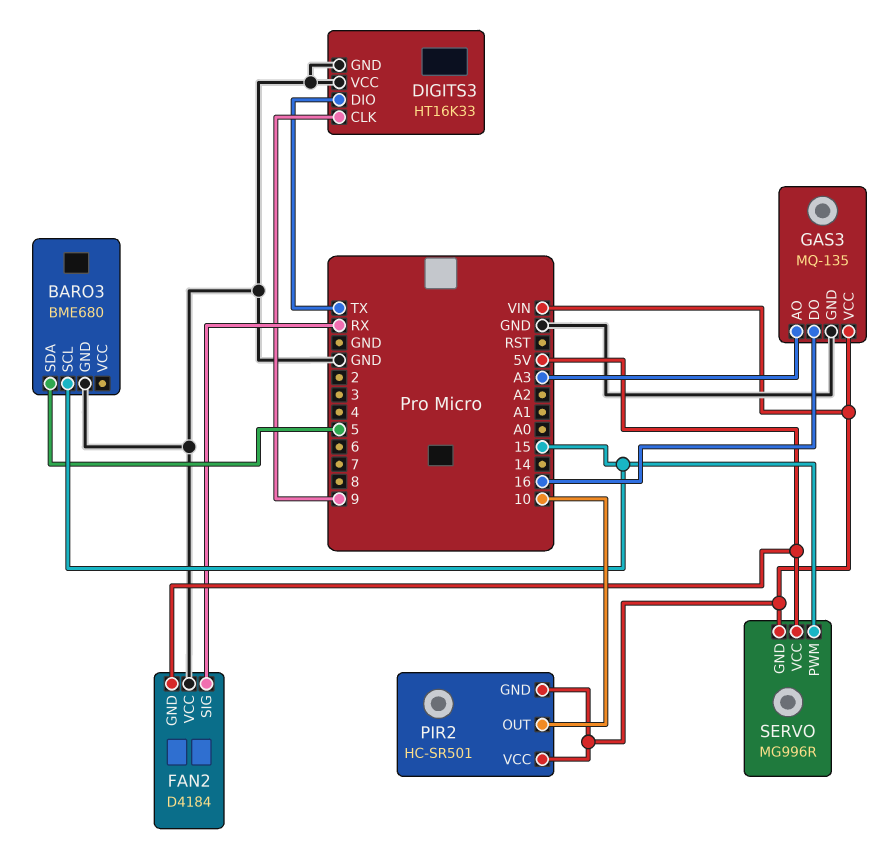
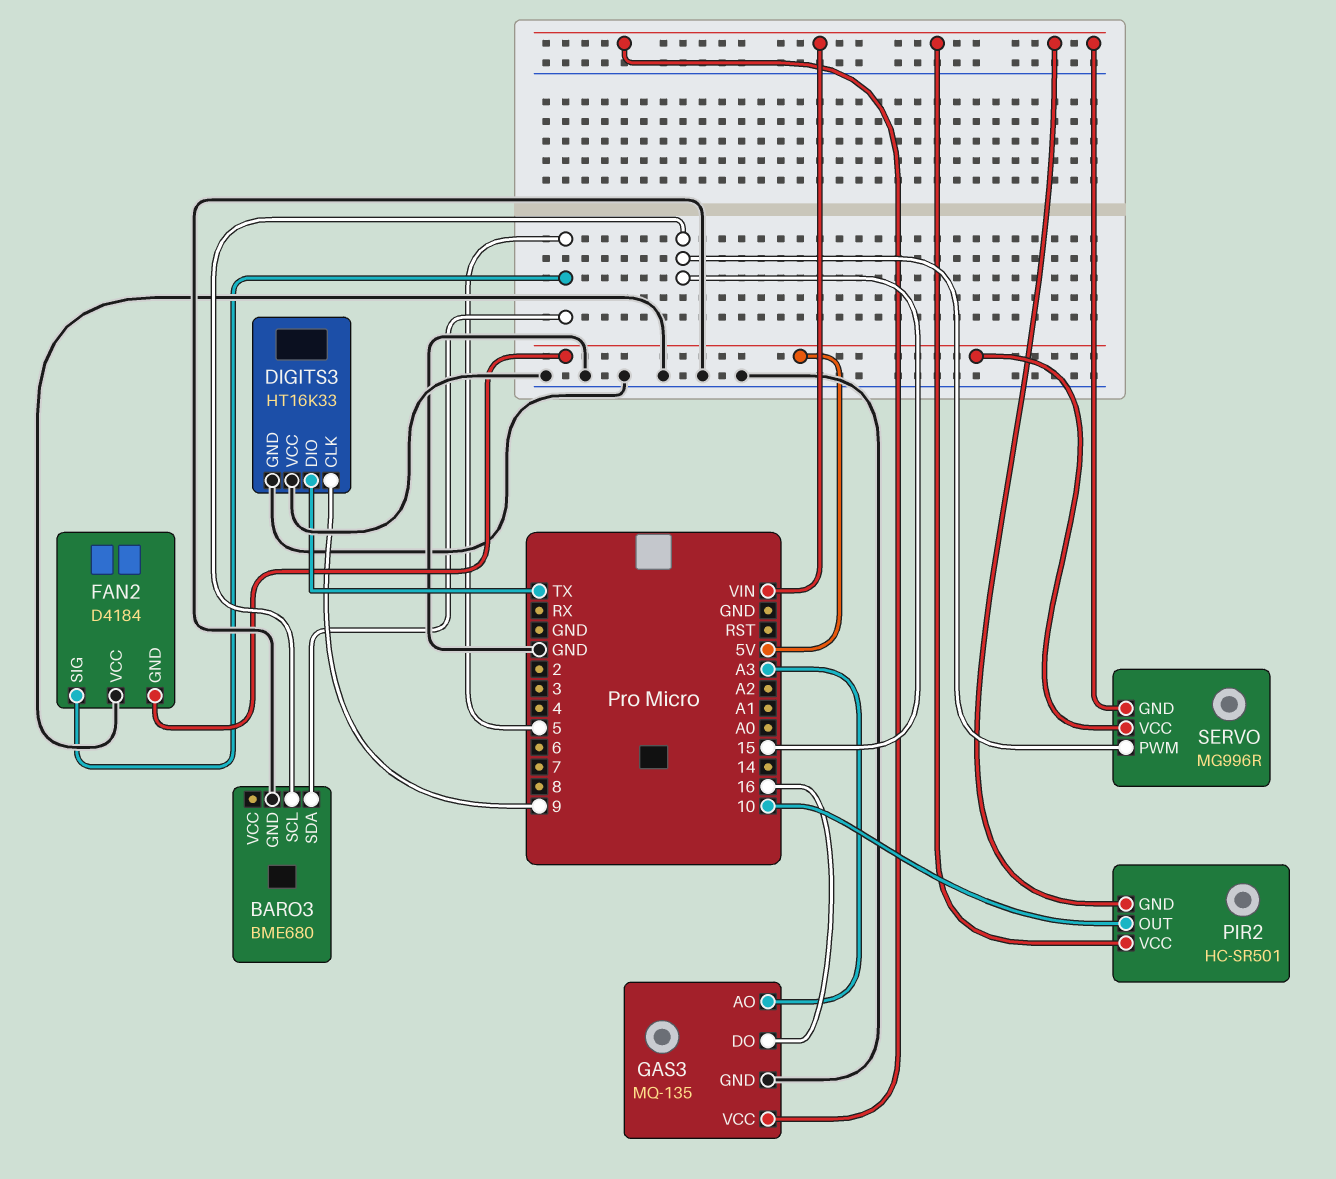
FAN2 pin SIG: RX -> 5

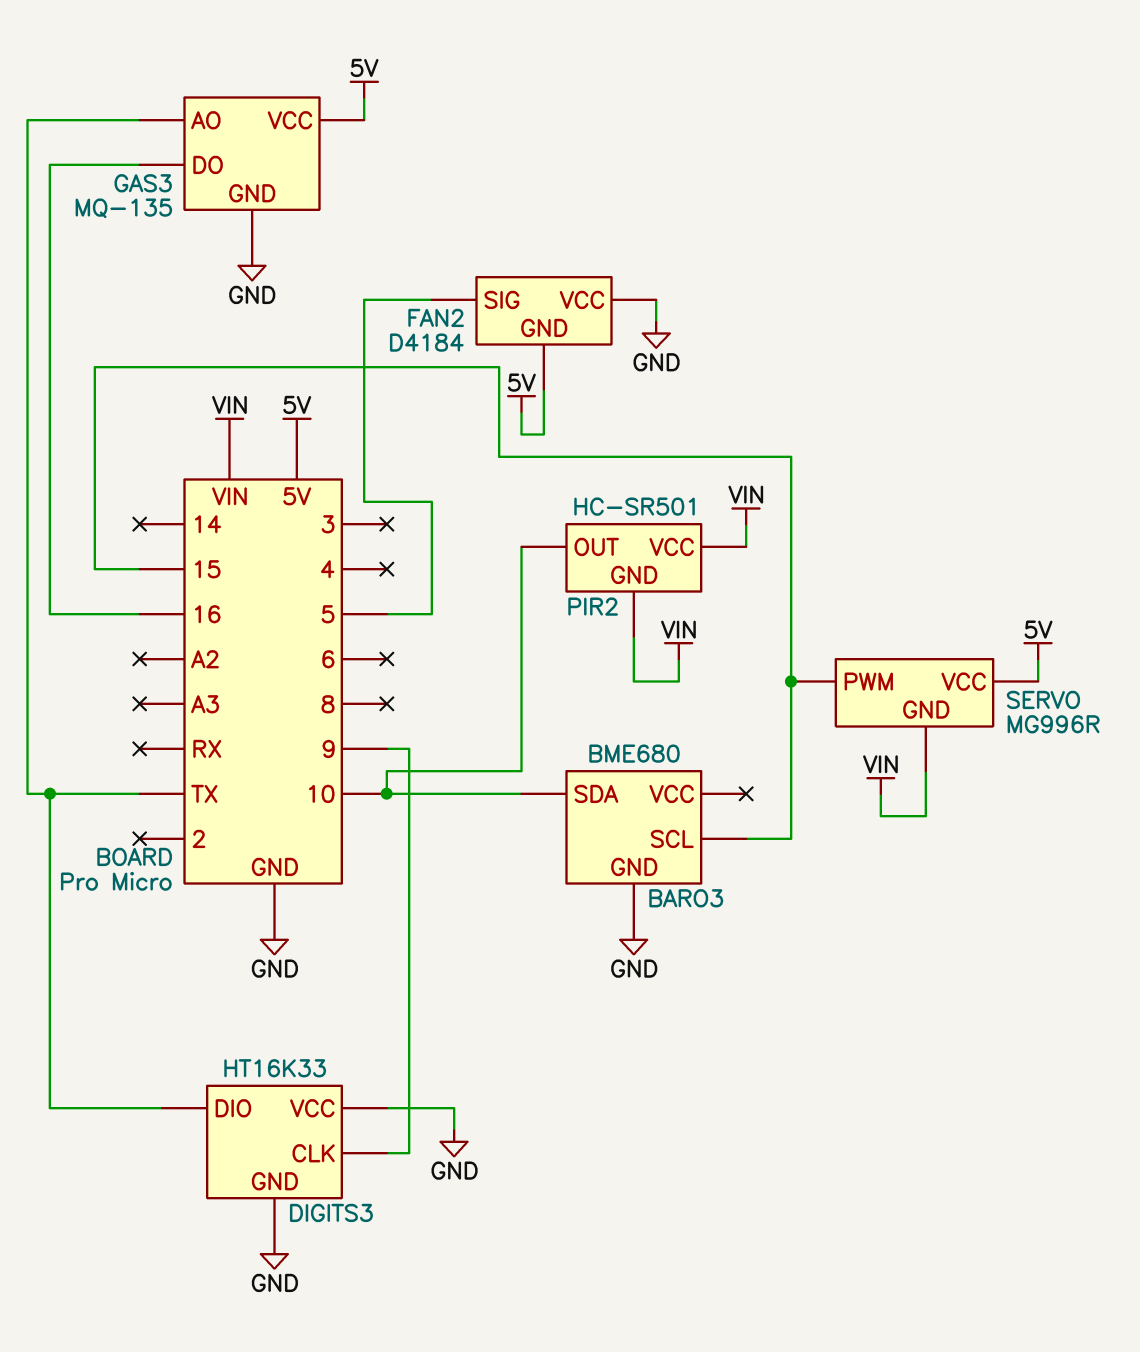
BARO3 pin SDA: 5 -> 10
GAS3 pin AO: A3 -> TX
GAS3 pin VCC: VIN -> 5V

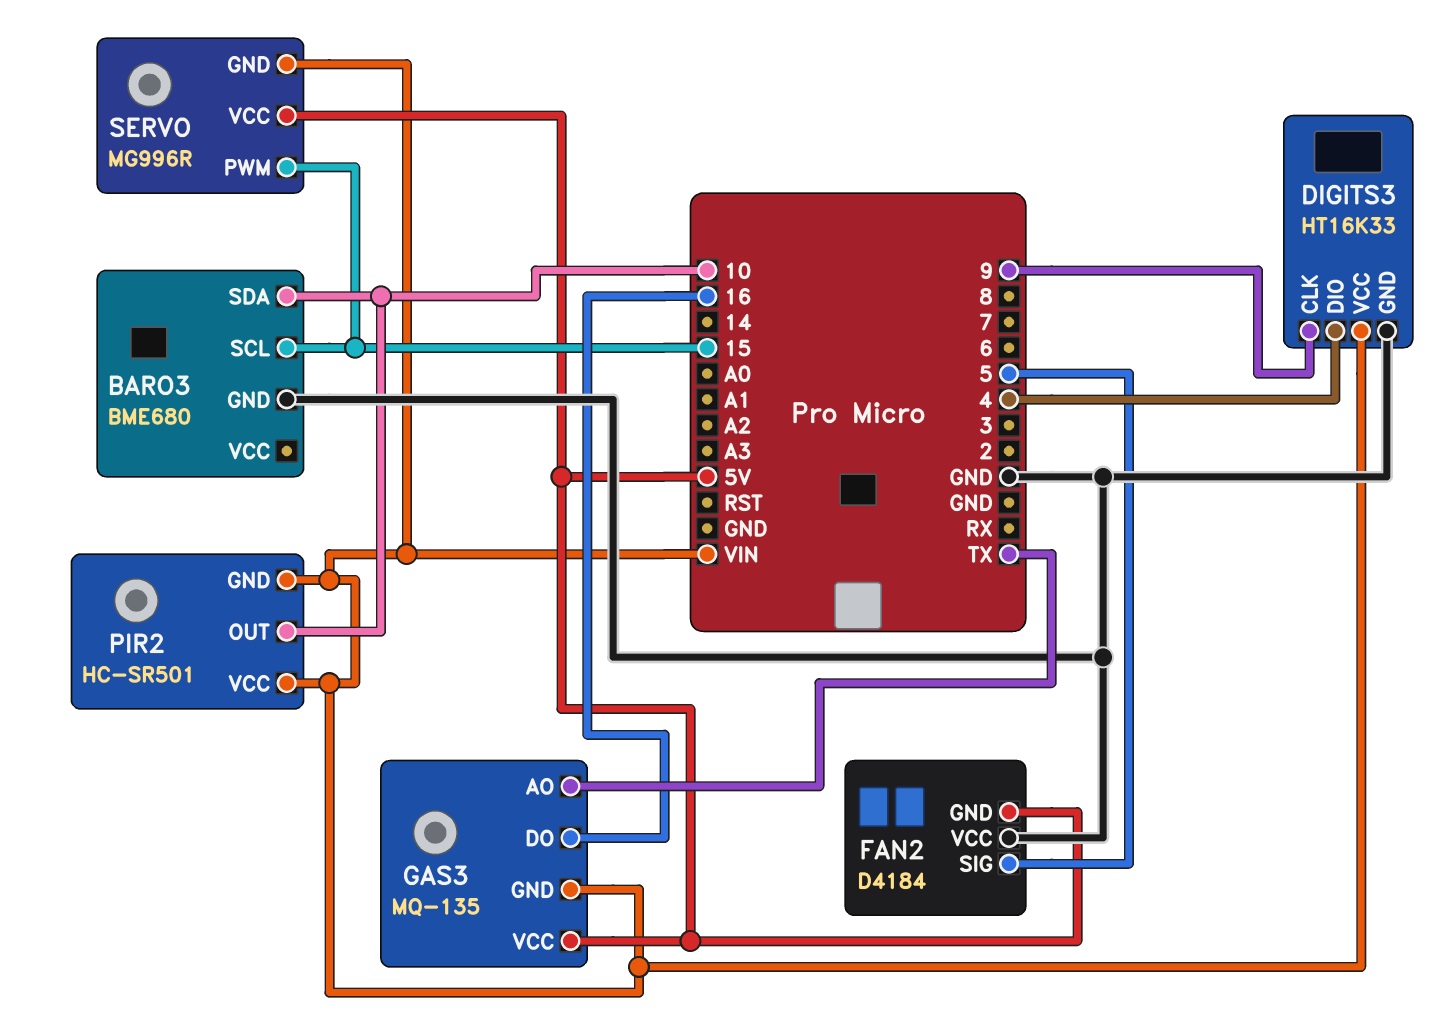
DIGITS3 pin DIO: TX -> 4
DIGITS3 pin VCC: GND -> VIN
GAS3 pin GND: GND -> VIN

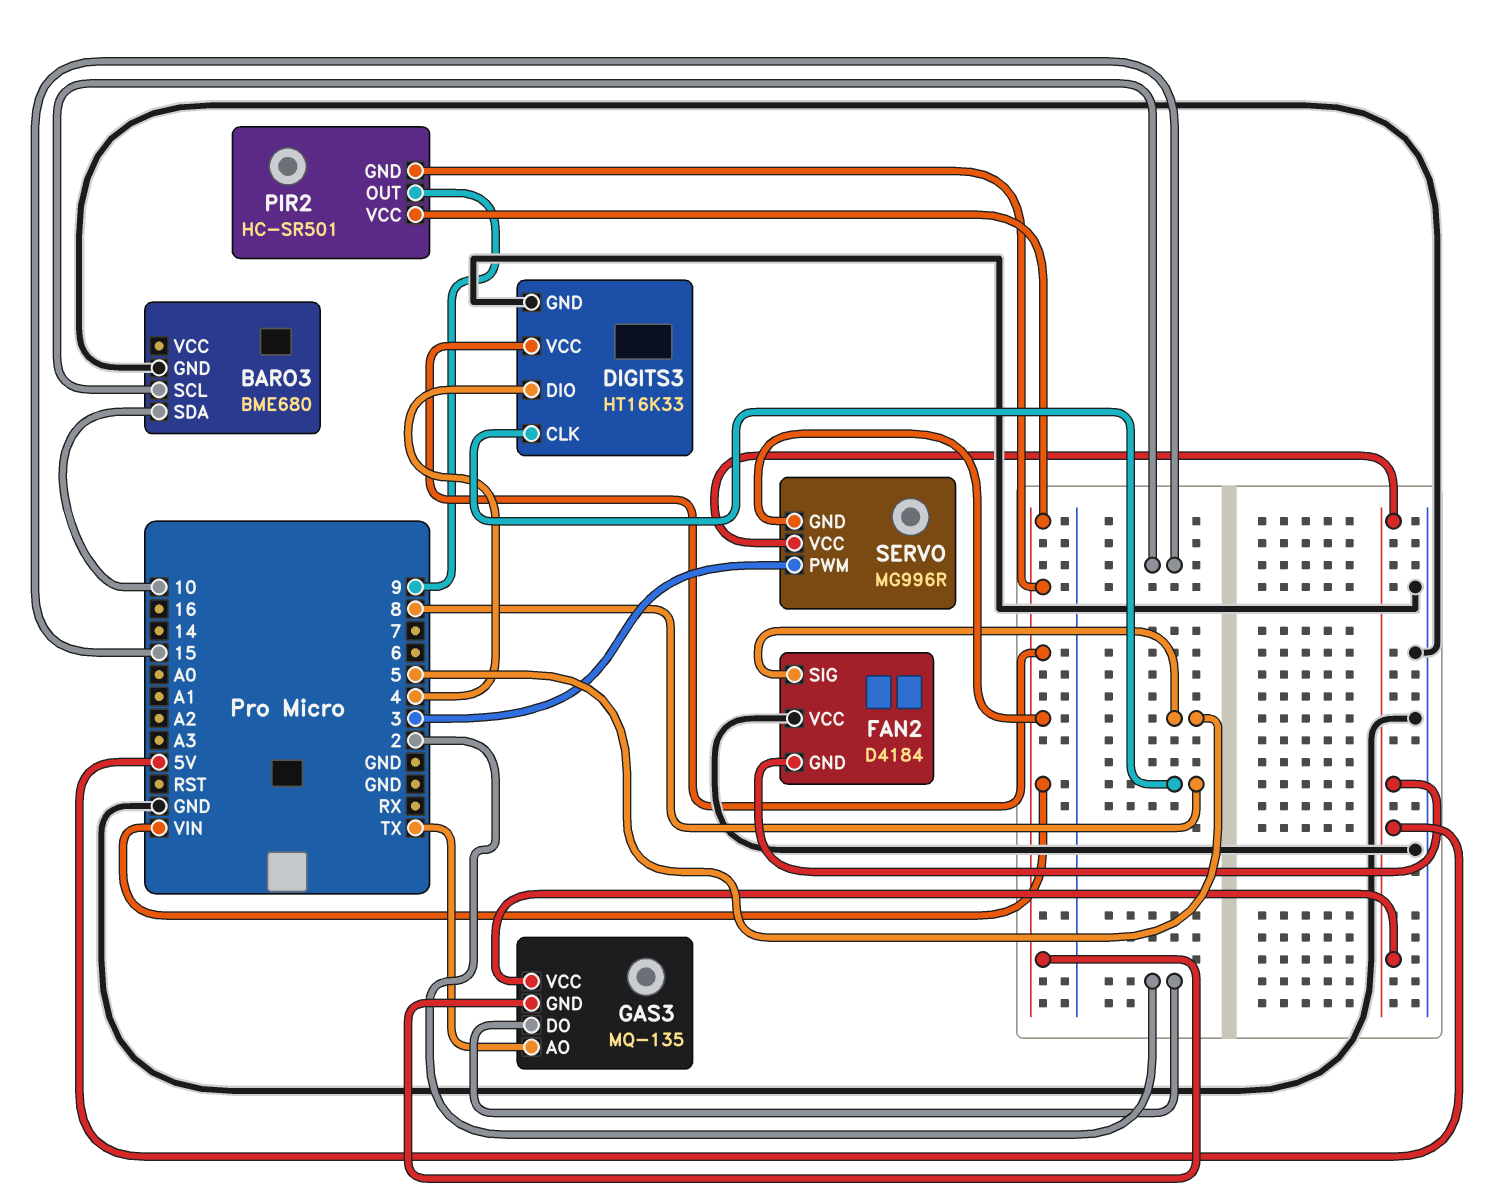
DIGITS3 pin CLK: 9 -> 8
GAS3 pin DO: 16 -> 2
PIR2 pin OUT: 10 -> 9
SERVO pin PWM: 15 -> 3

